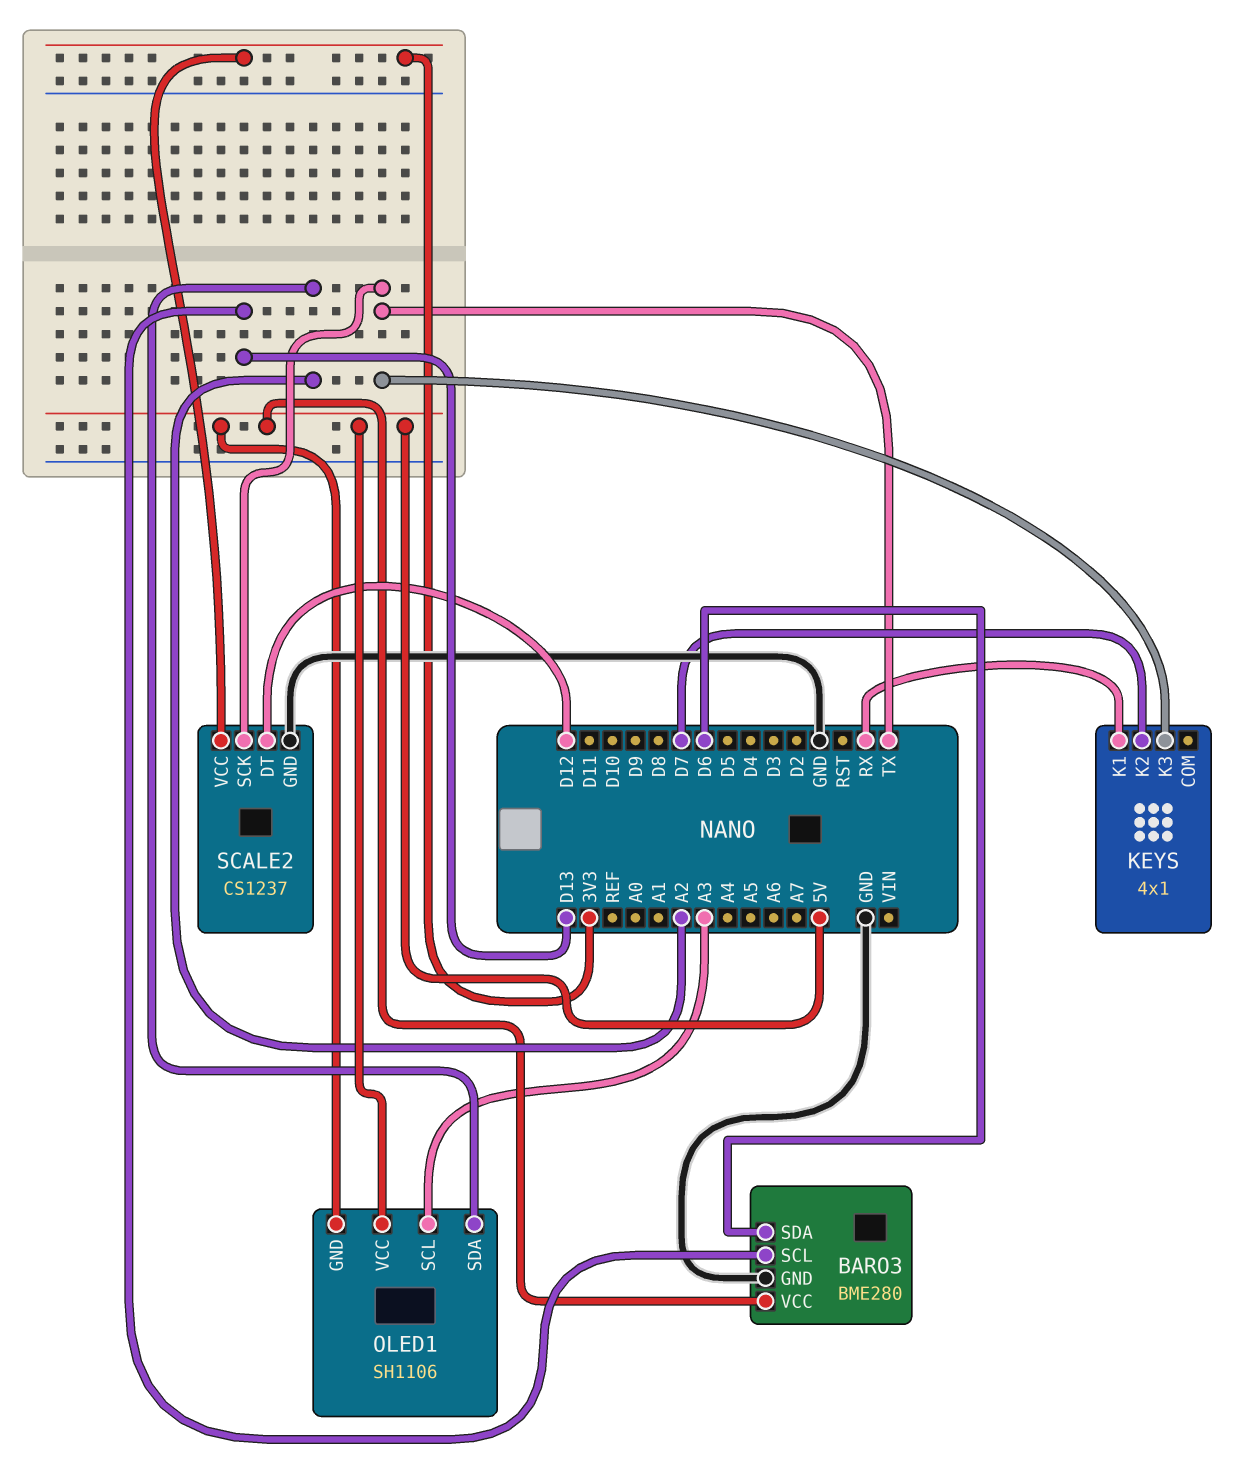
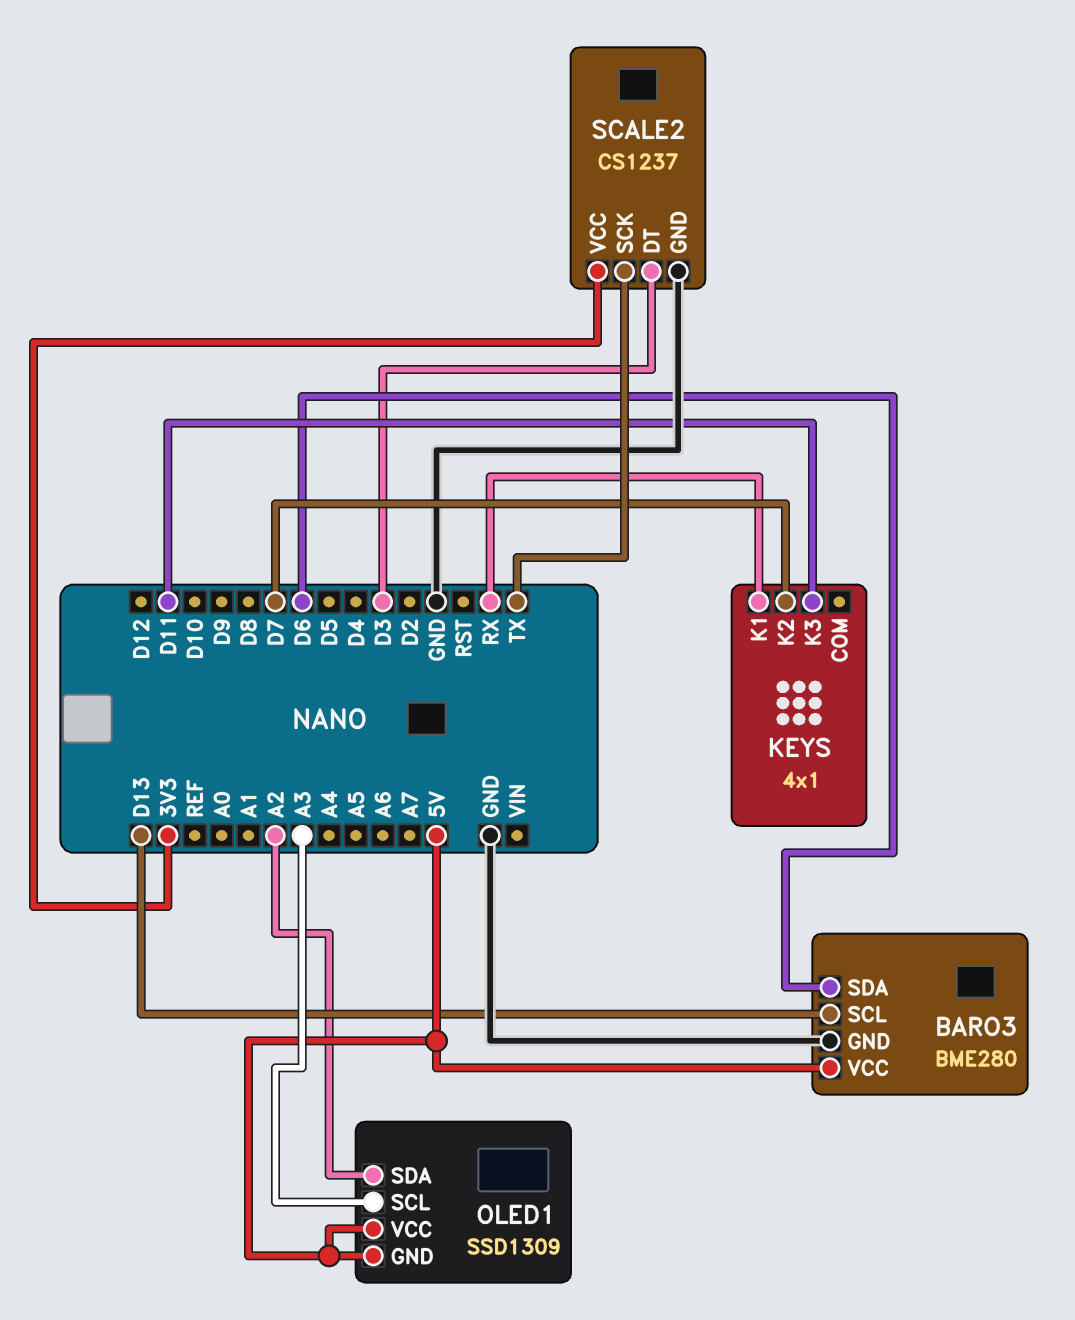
KEYS pin K3: TX -> D11
OLED1: SH1106 -> SSD1309
SCALE2 pin DT: D12 -> D3

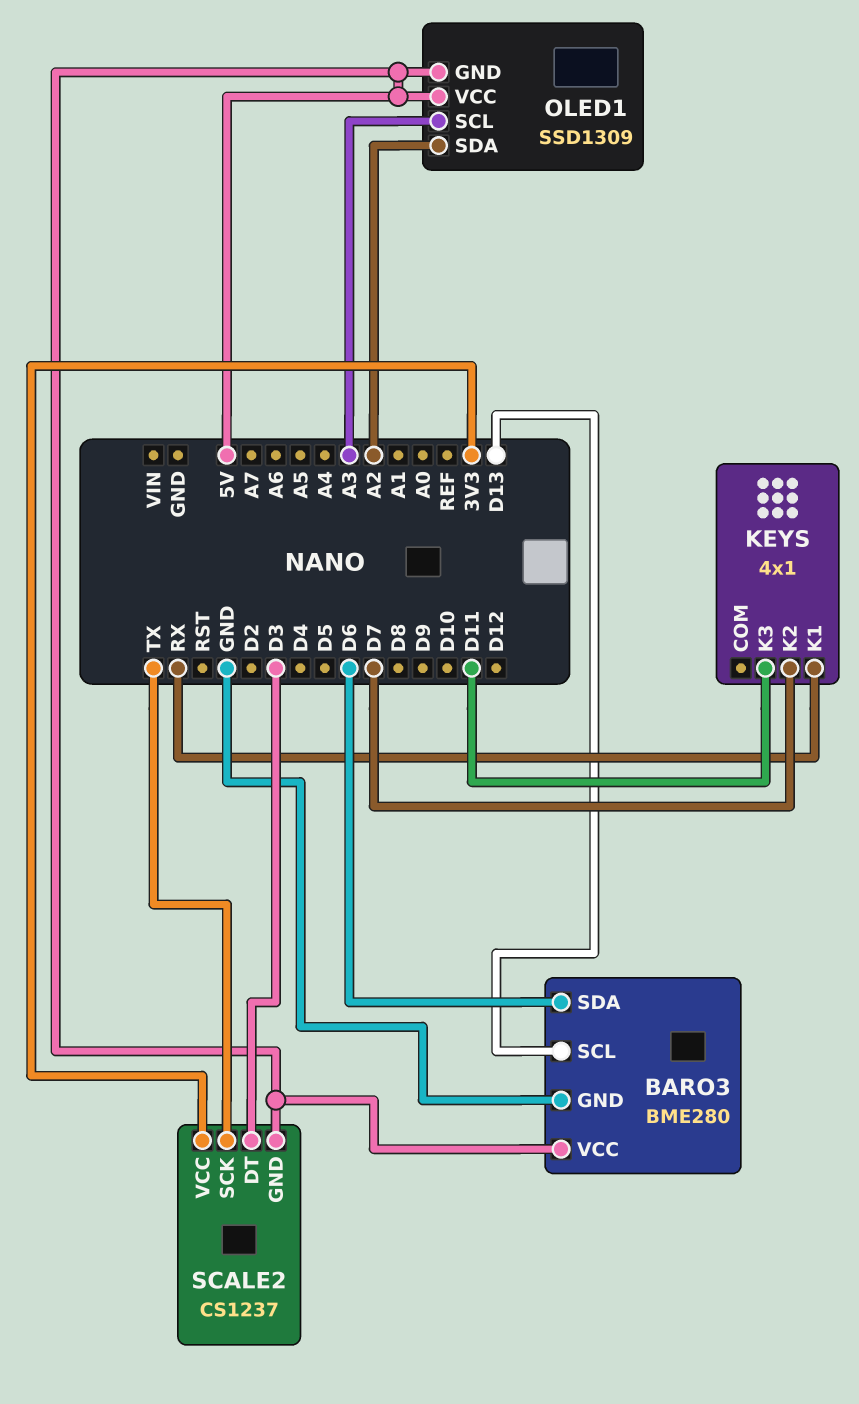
SCALE2 pin GND: GND -> 5V

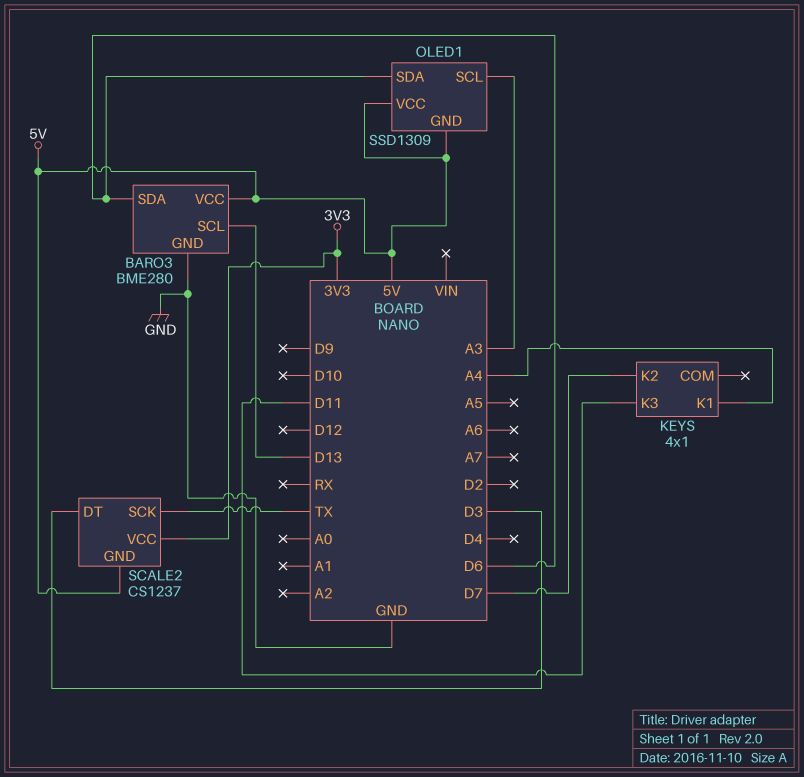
KEYS pin K1: RX -> A4
OLED1 pin SDA: A2 -> D6

